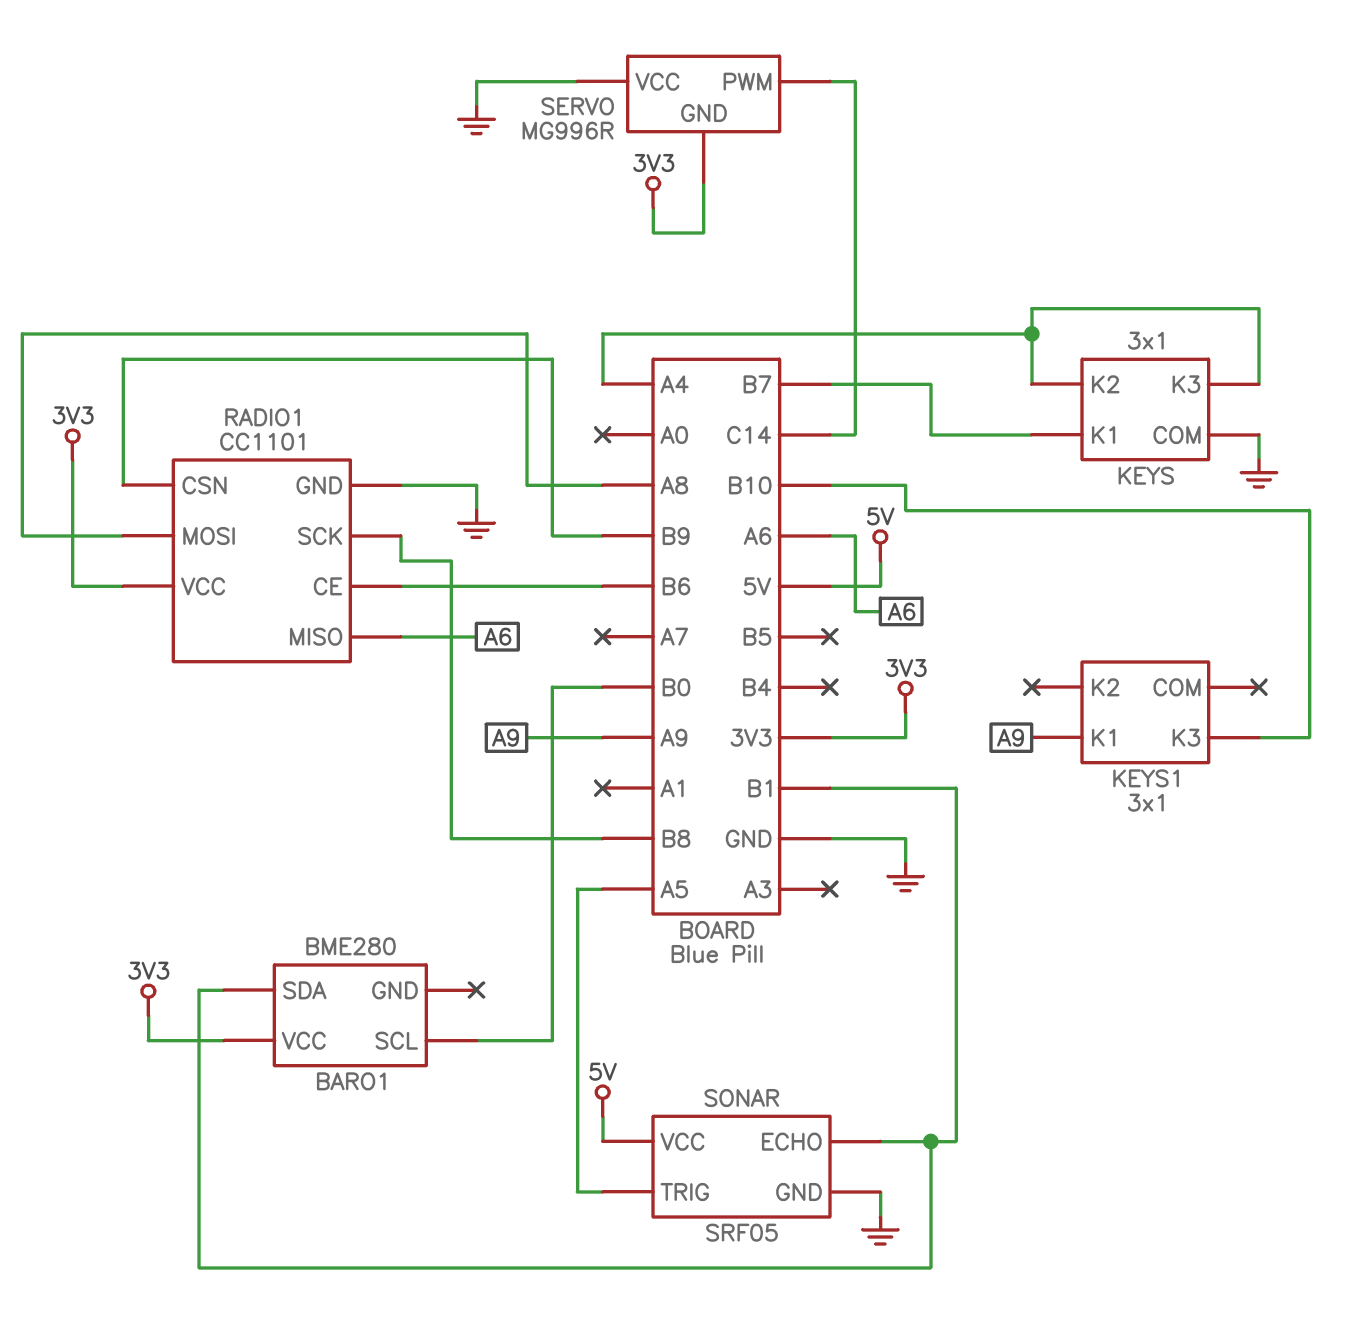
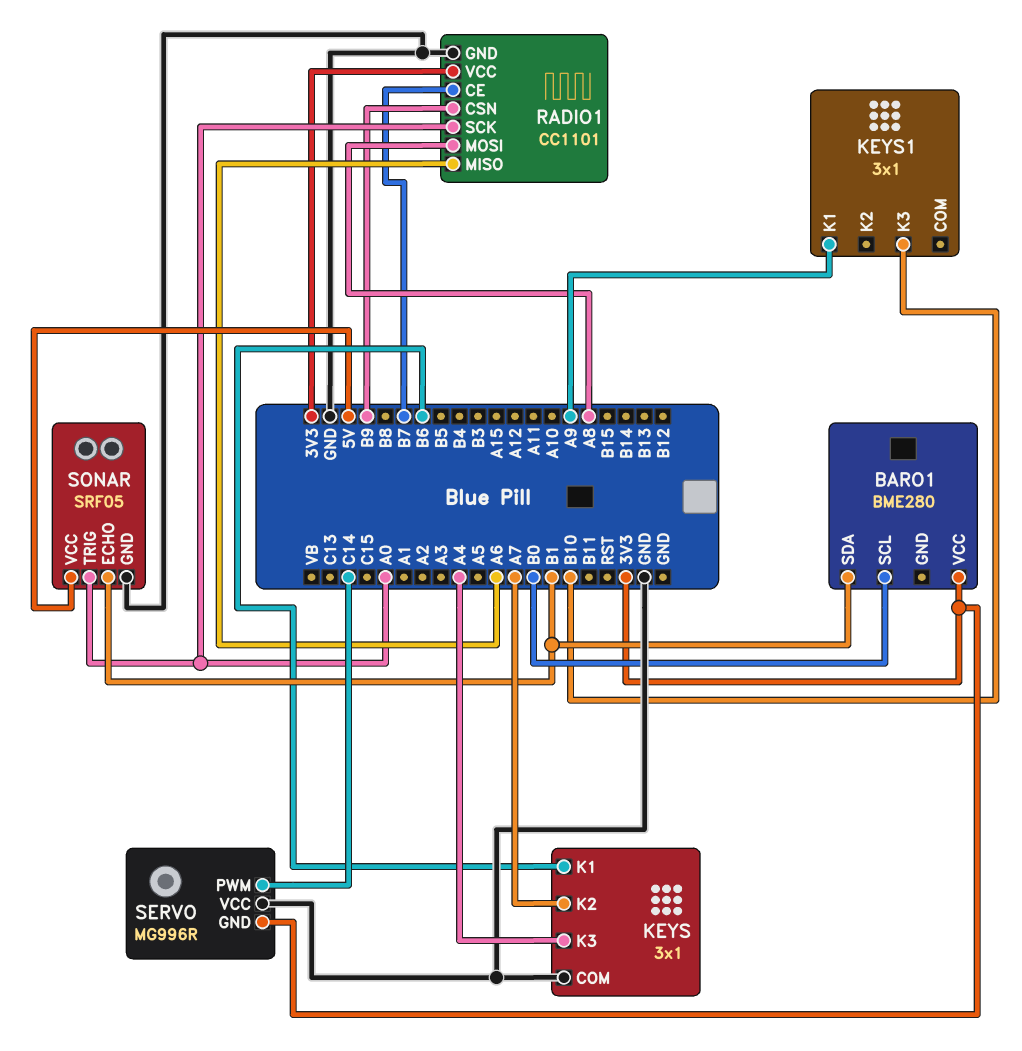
KEYS pin K1: B7 -> B6
KEYS pin K2: A4 -> A7
RADIO1 pin CE: B6 -> B7
RADIO1 pin SCK: B8 -> A0
SONAR pin TRIG: A5 -> A0

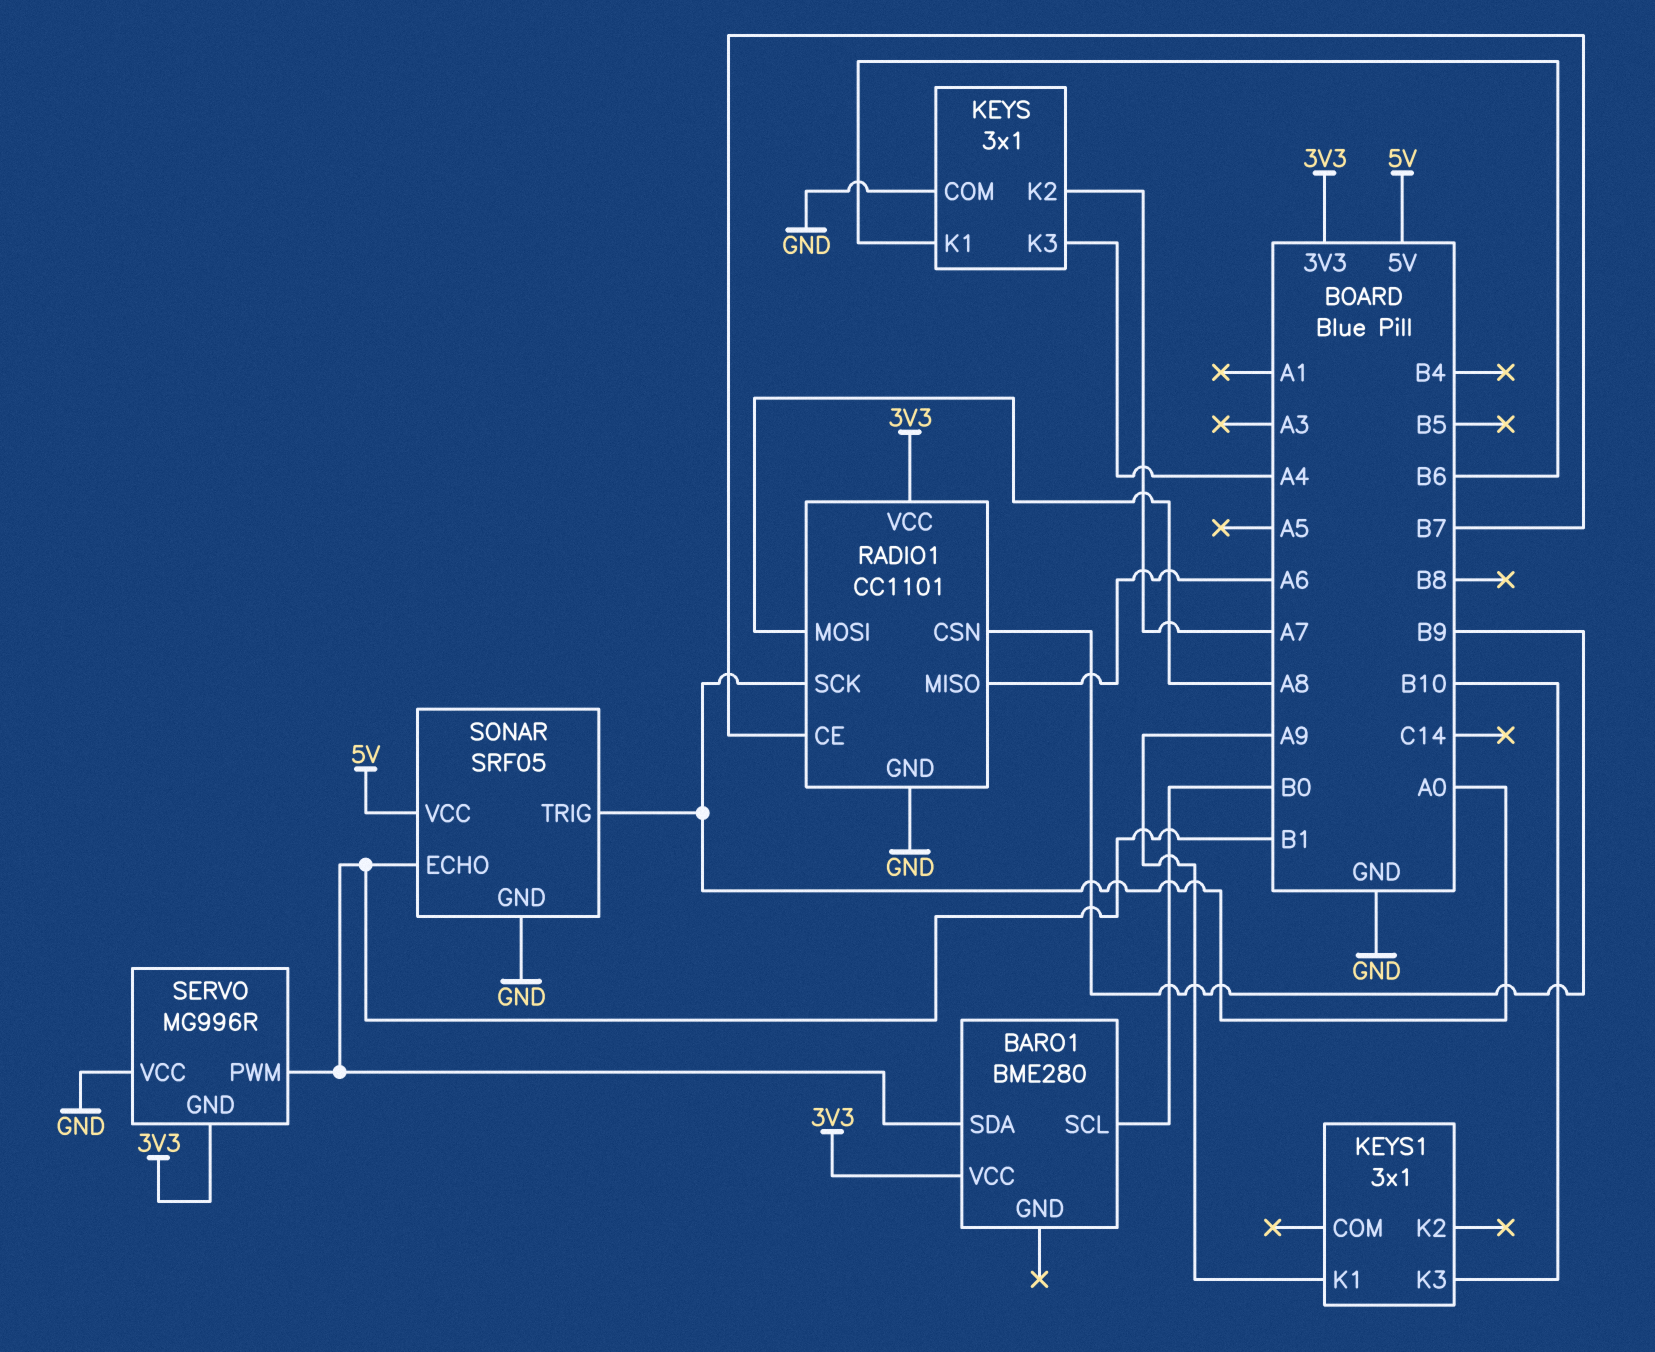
SERVO pin PWM: C14 -> B1

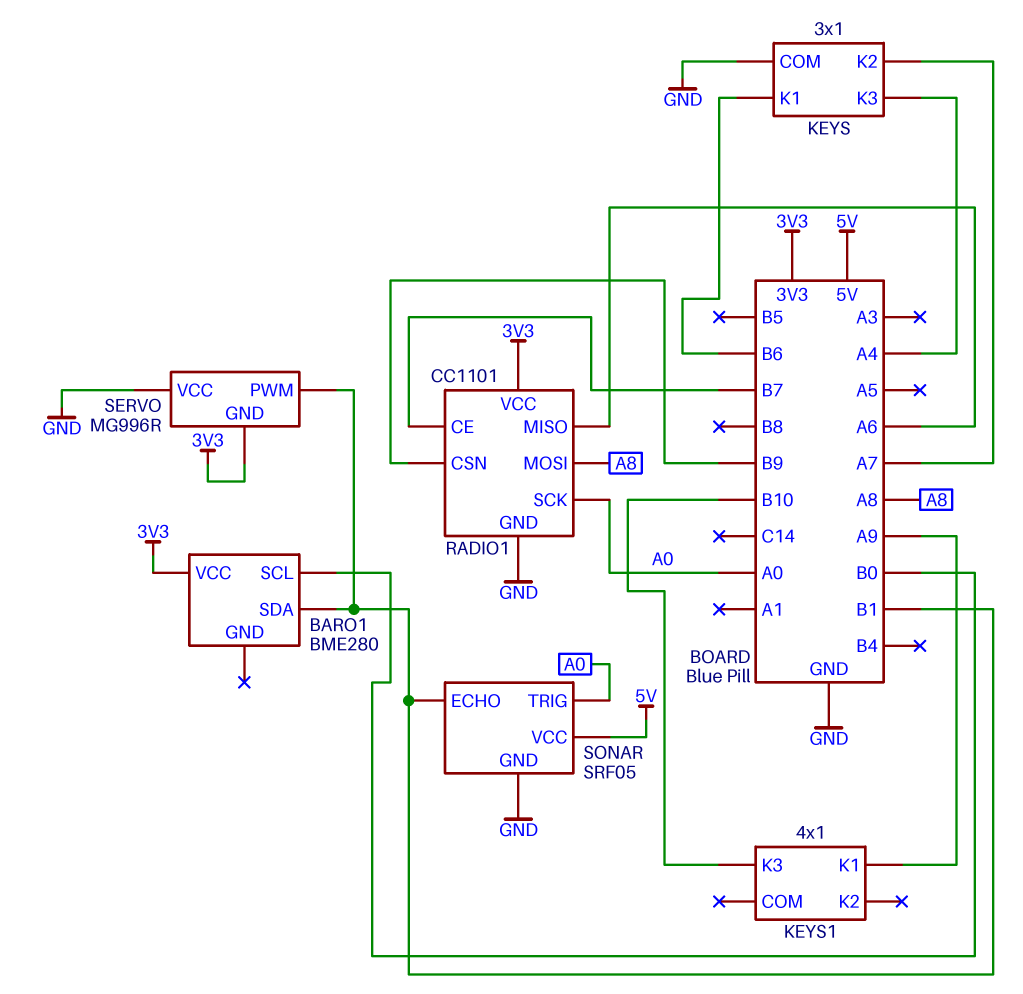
KEYS1: 3x1 -> 4x1

